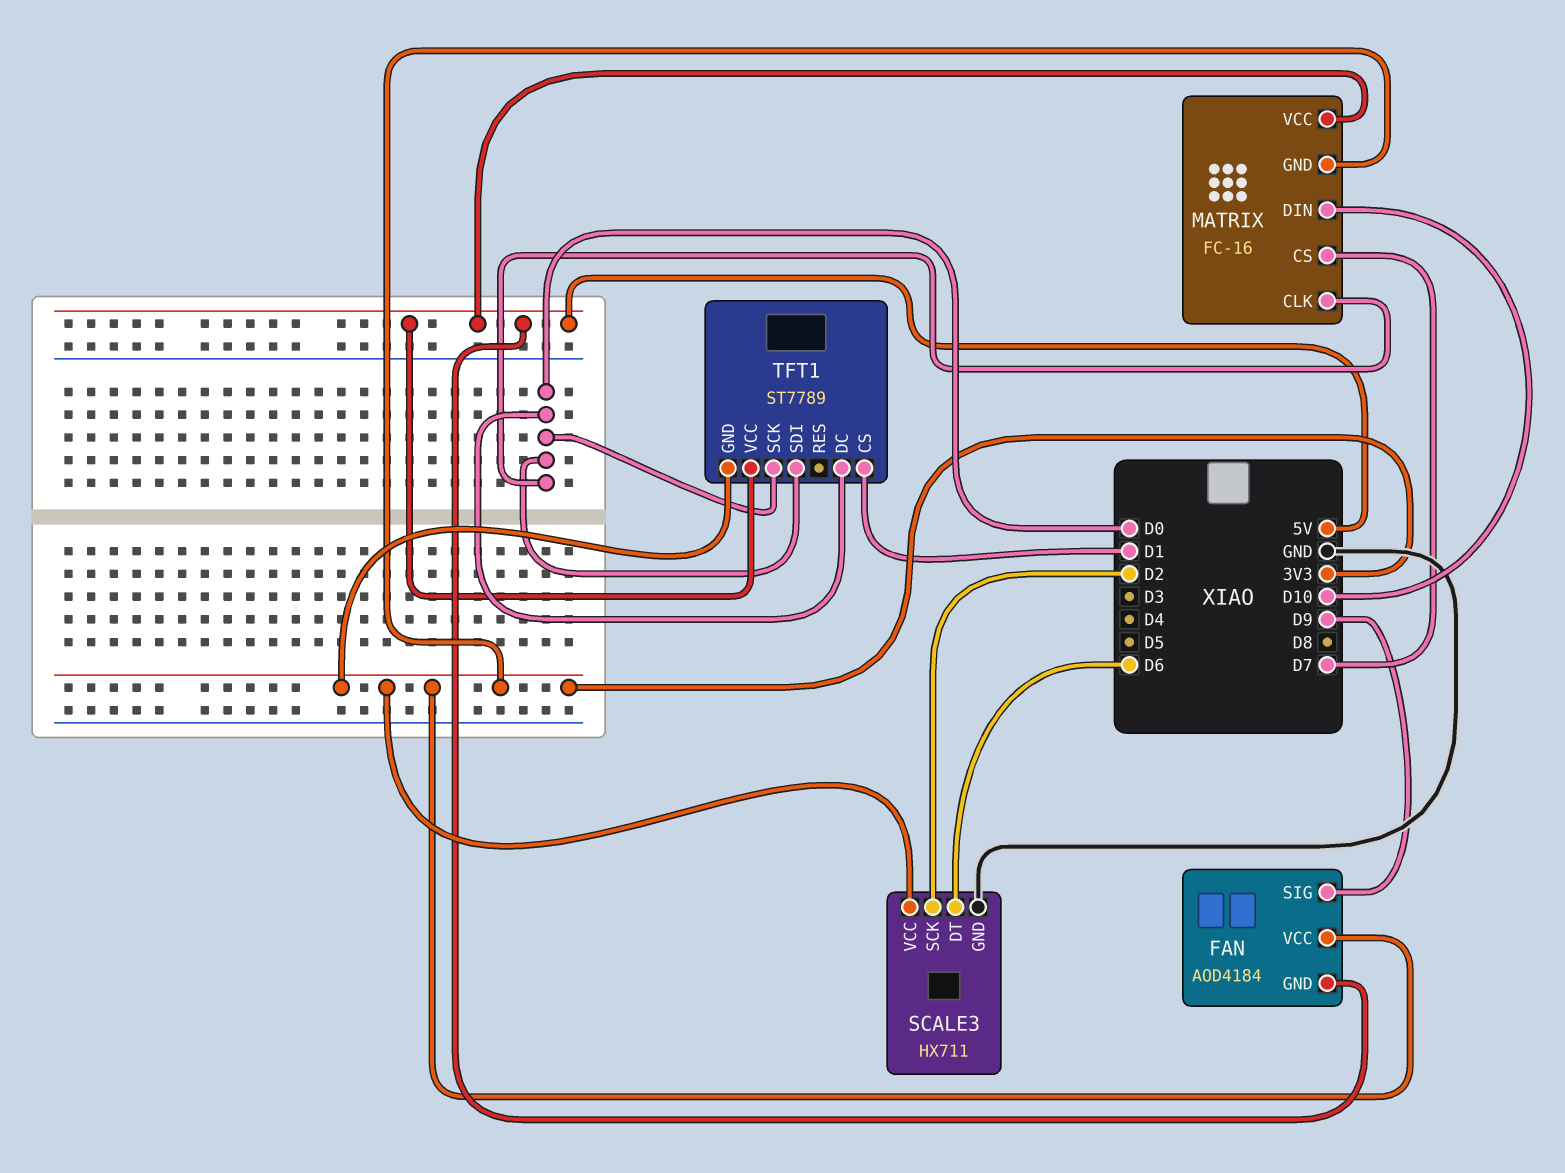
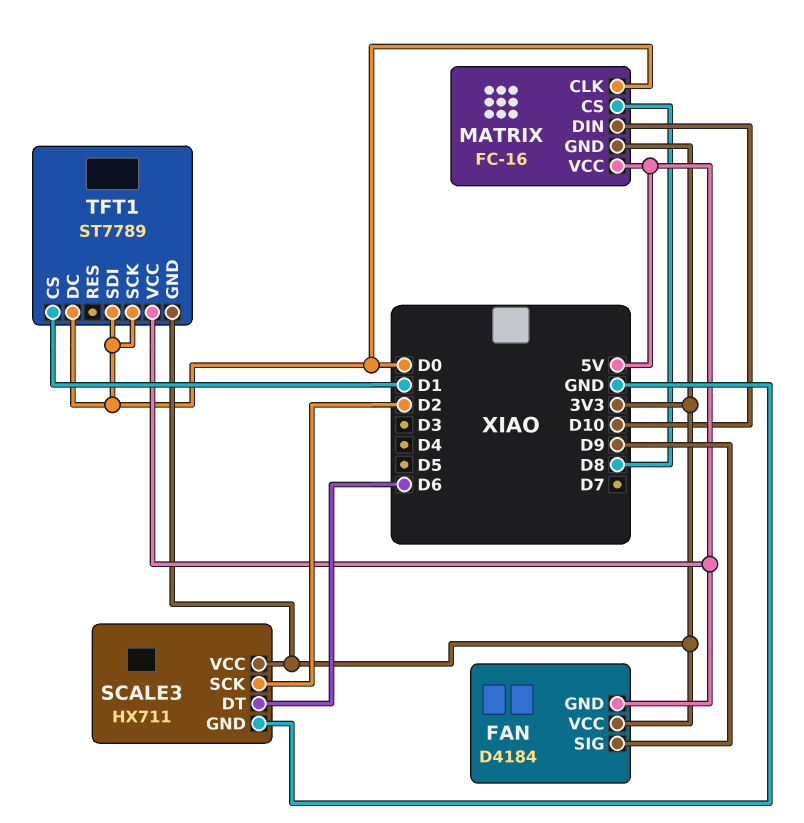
FAN: AOD4184 -> D4184
MATRIX pin CS: D7 -> D8

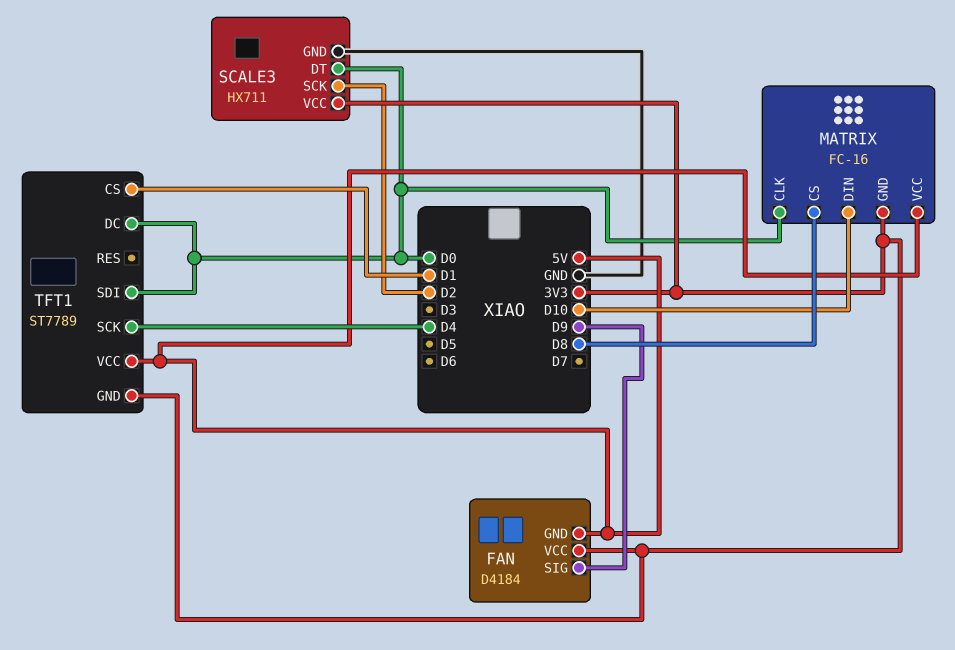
SCALE3 pin DT: D6 -> D0
TFT1 pin SCK: D0 -> D4

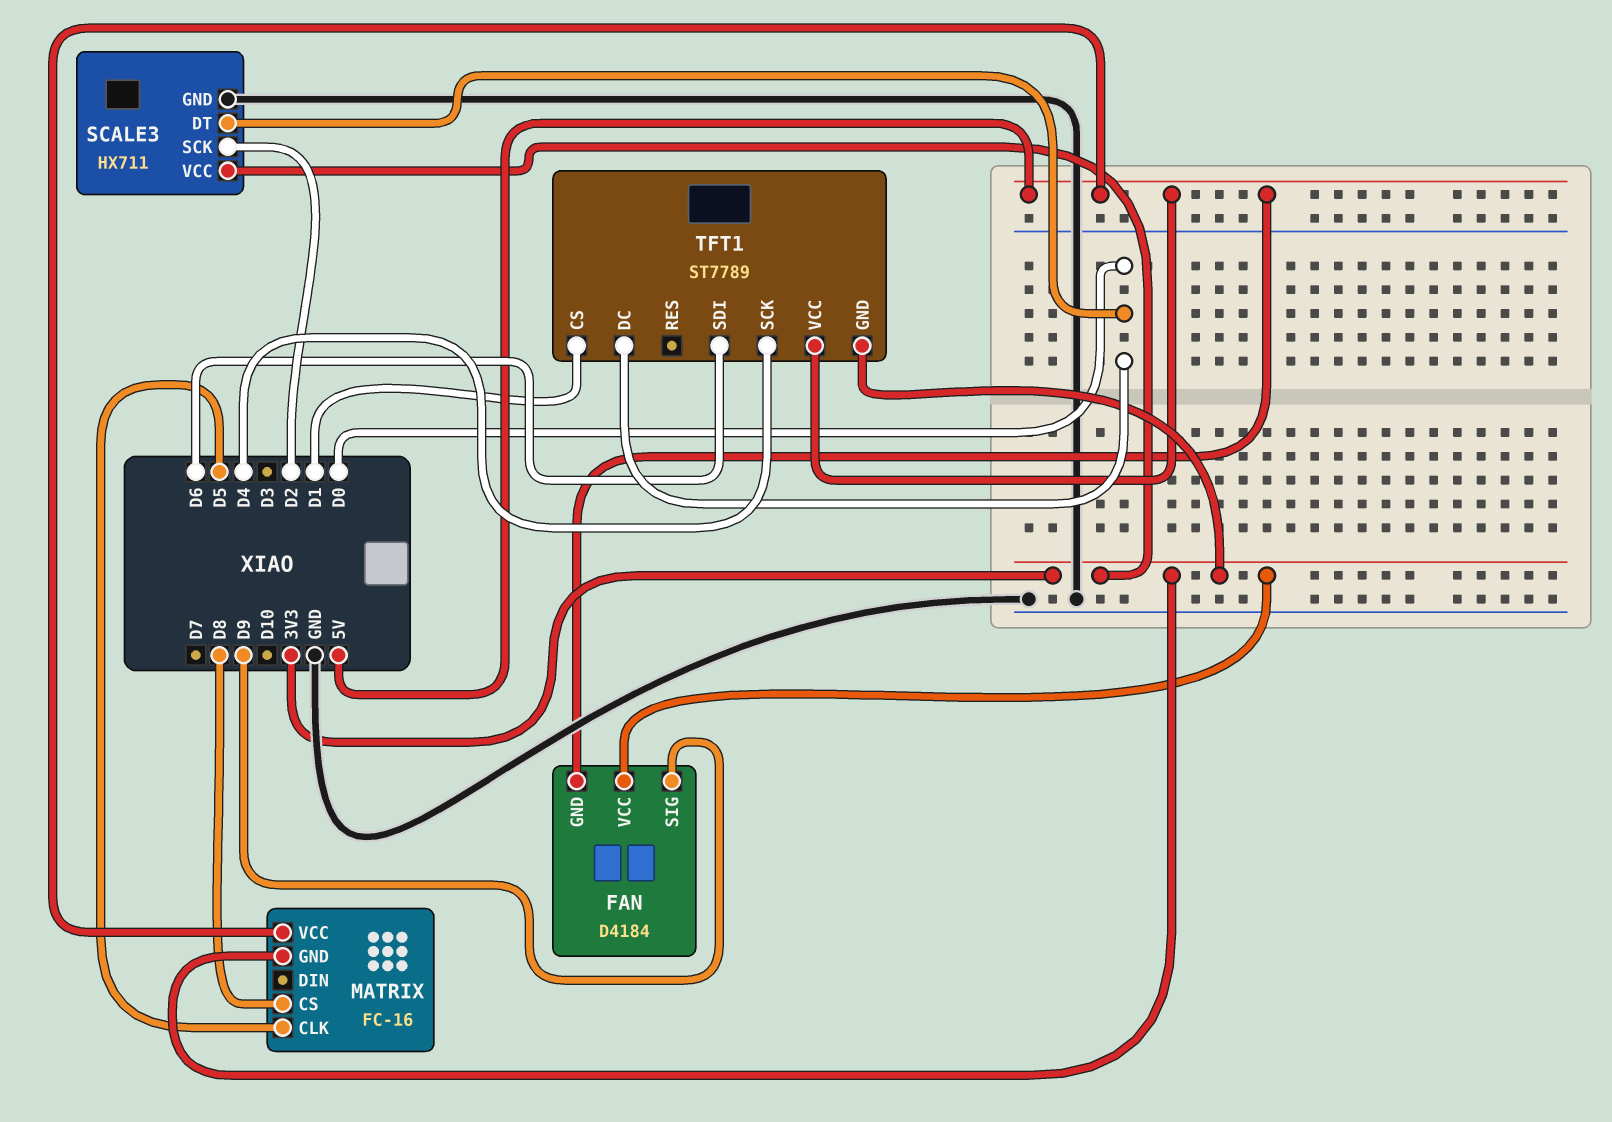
MATRIX pin CLK: D0 -> D5
MATRIX pin DIN: D10 -> none
TFT1 pin SDI: D0 -> D6

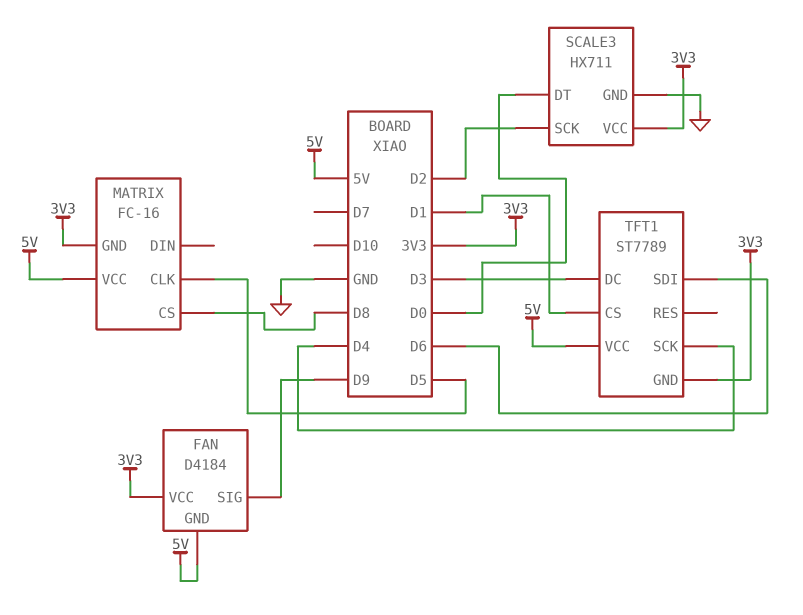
TFT1 pin DC: D0 -> D3

